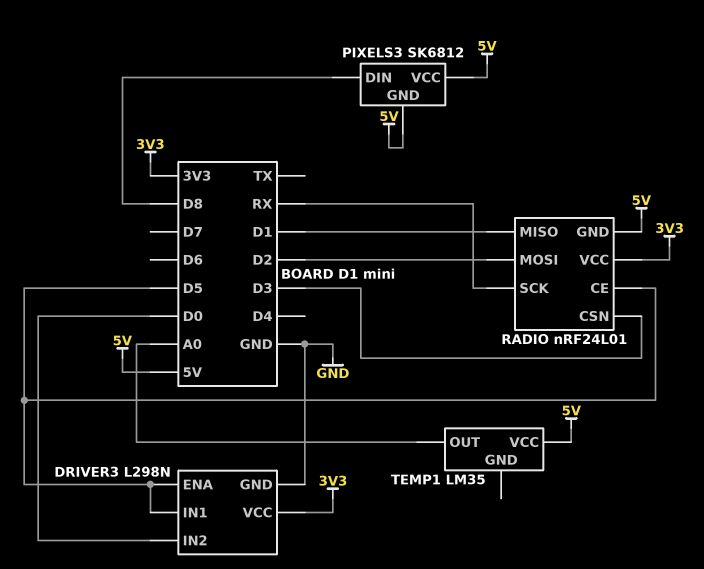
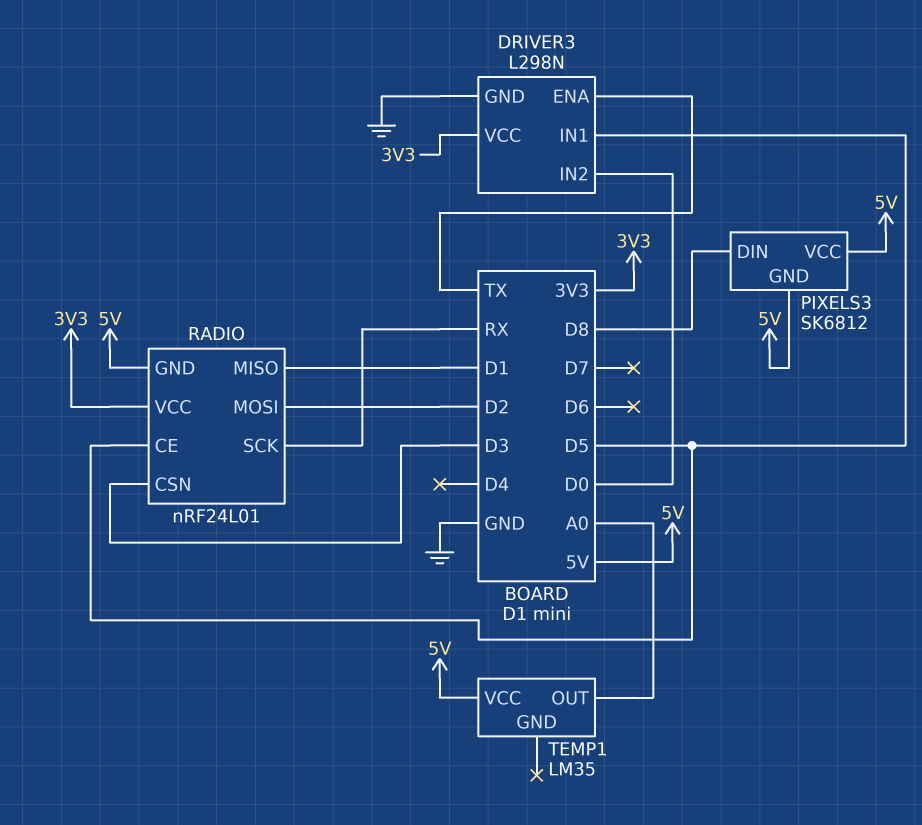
DRIVER3 pin ENA: D5 -> TX

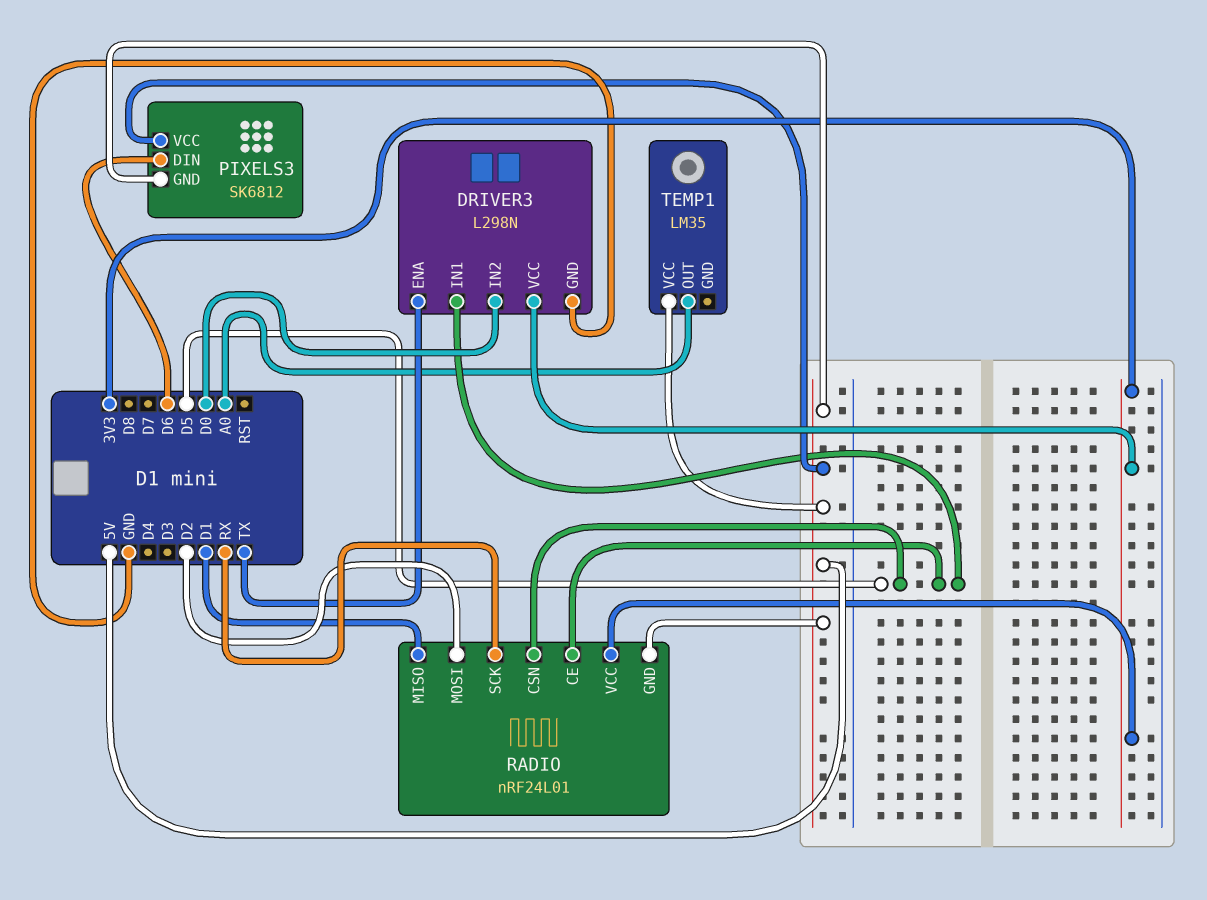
PIXELS3 pin DIN: D8 -> D6
RADIO pin CSN: D3 -> D5

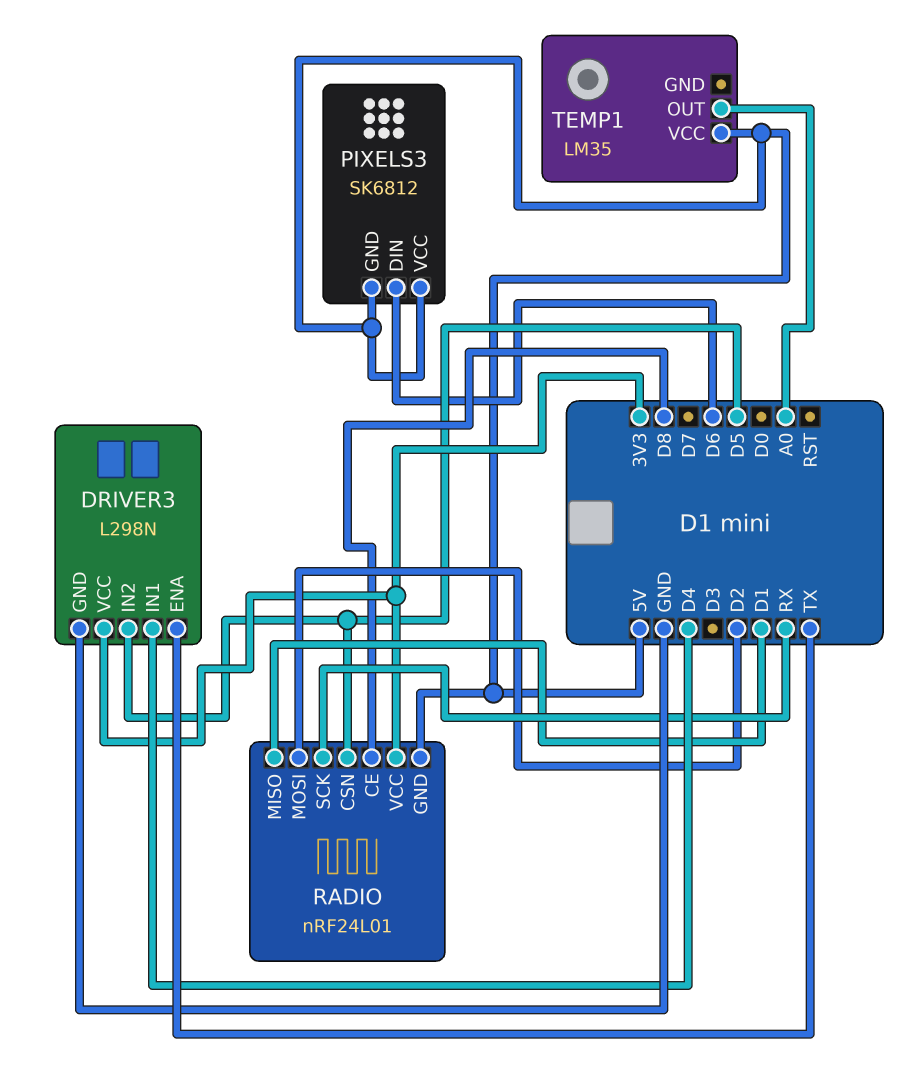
DRIVER3 pin IN1: D5 -> D4
DRIVER3 pin IN2: D0 -> D5
RADIO pin CE: D5 -> D8

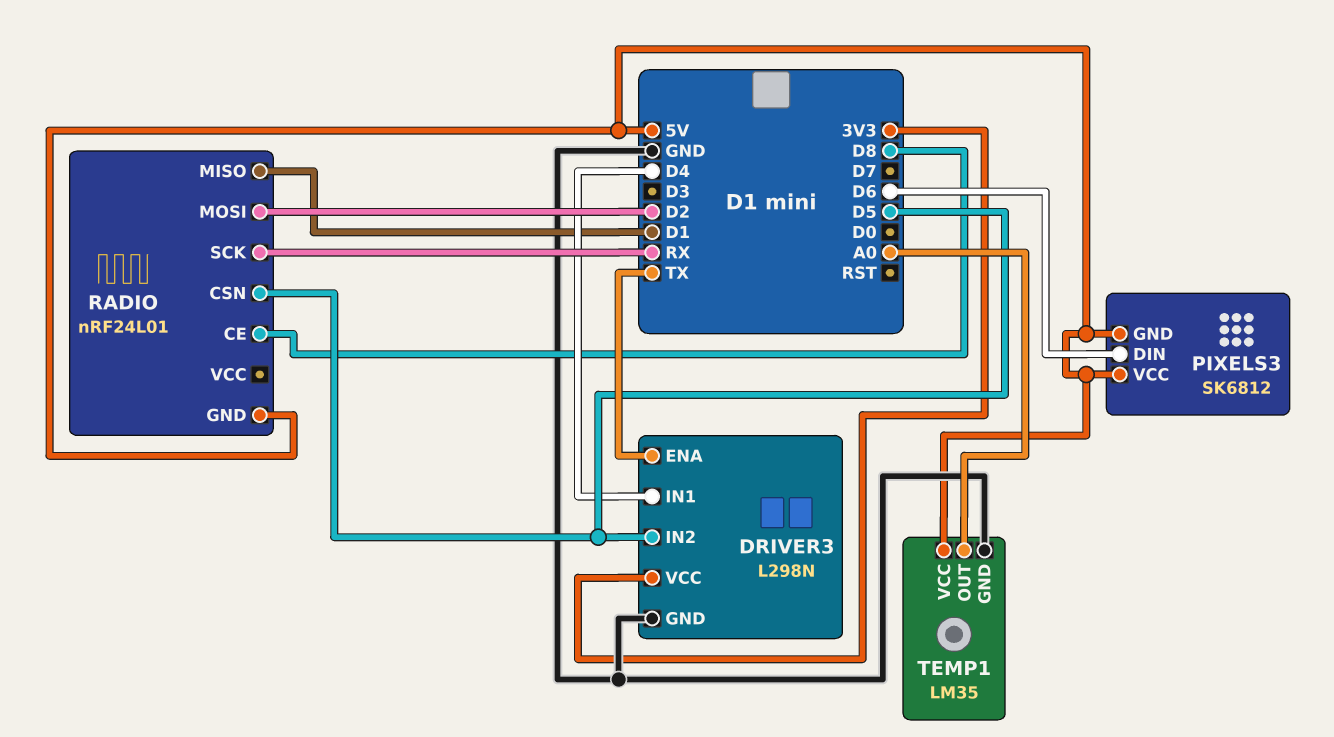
RADIO pin VCC: 3V3 -> none
TEMP1 pin GND: none -> GND

